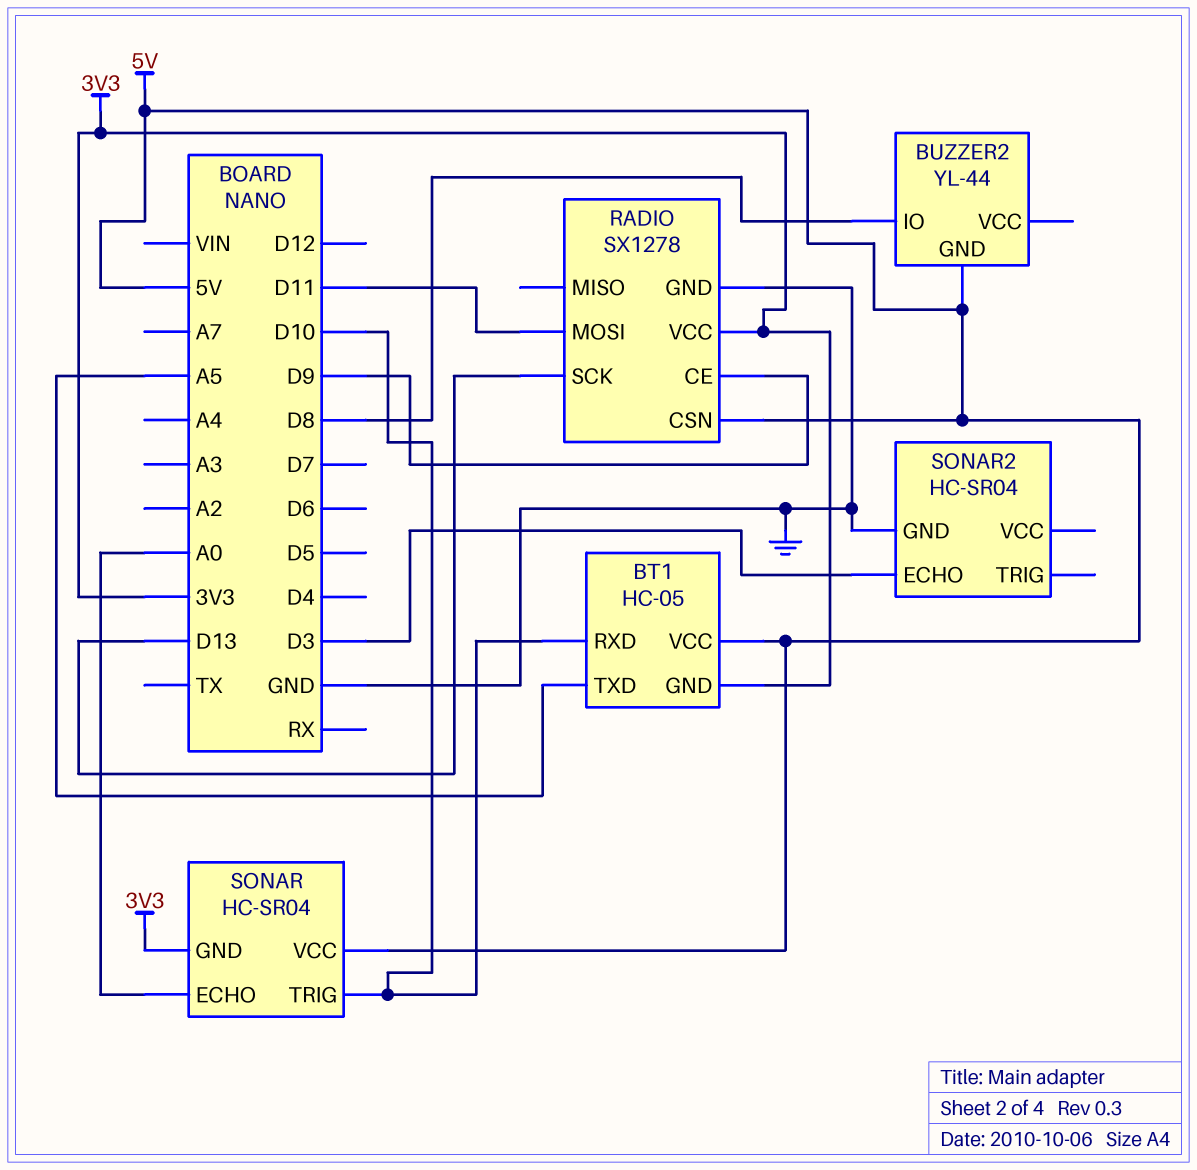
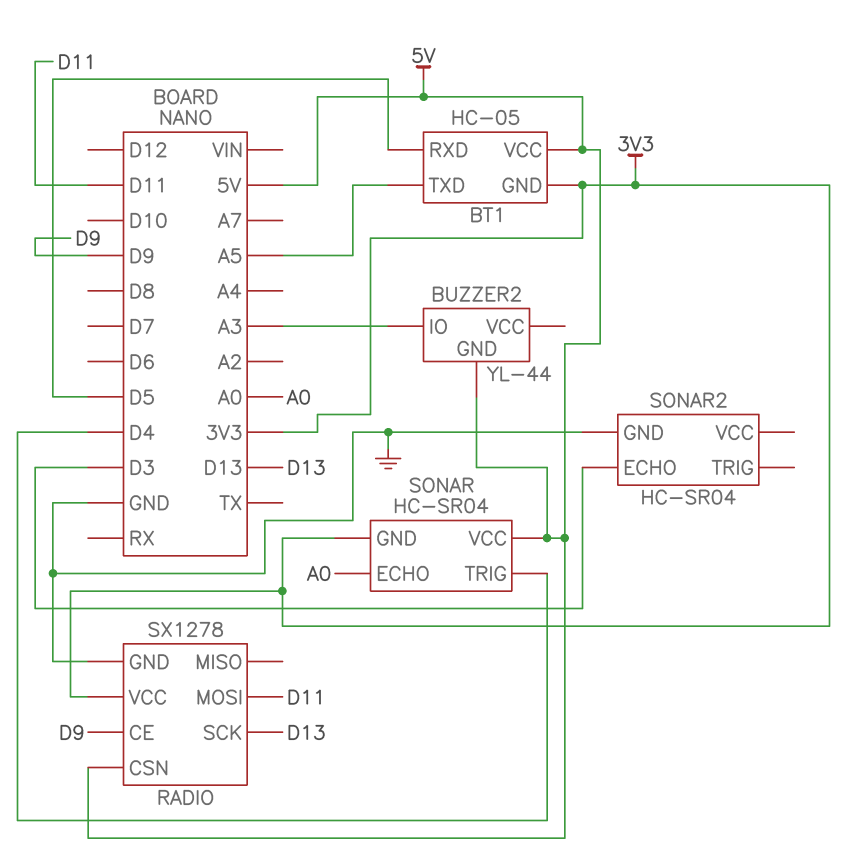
BT1 pin RXD: D10 -> D5
BUZZER2 pin IO: D8 -> A3
SONAR pin TRIG: D10 -> D4

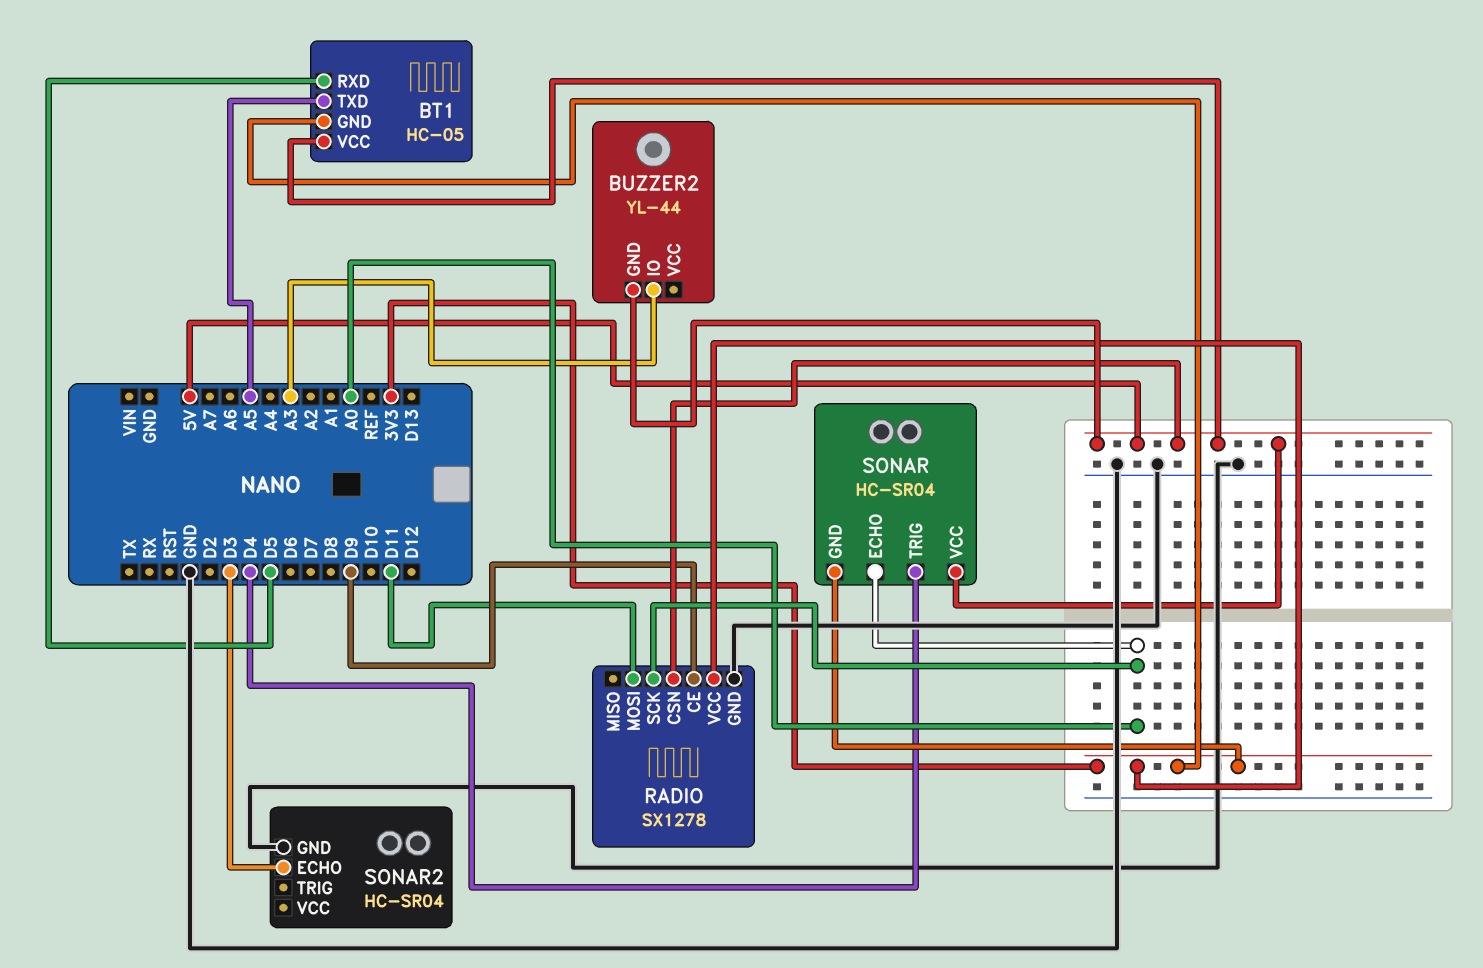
RADIO pin SCK: D13 -> A0

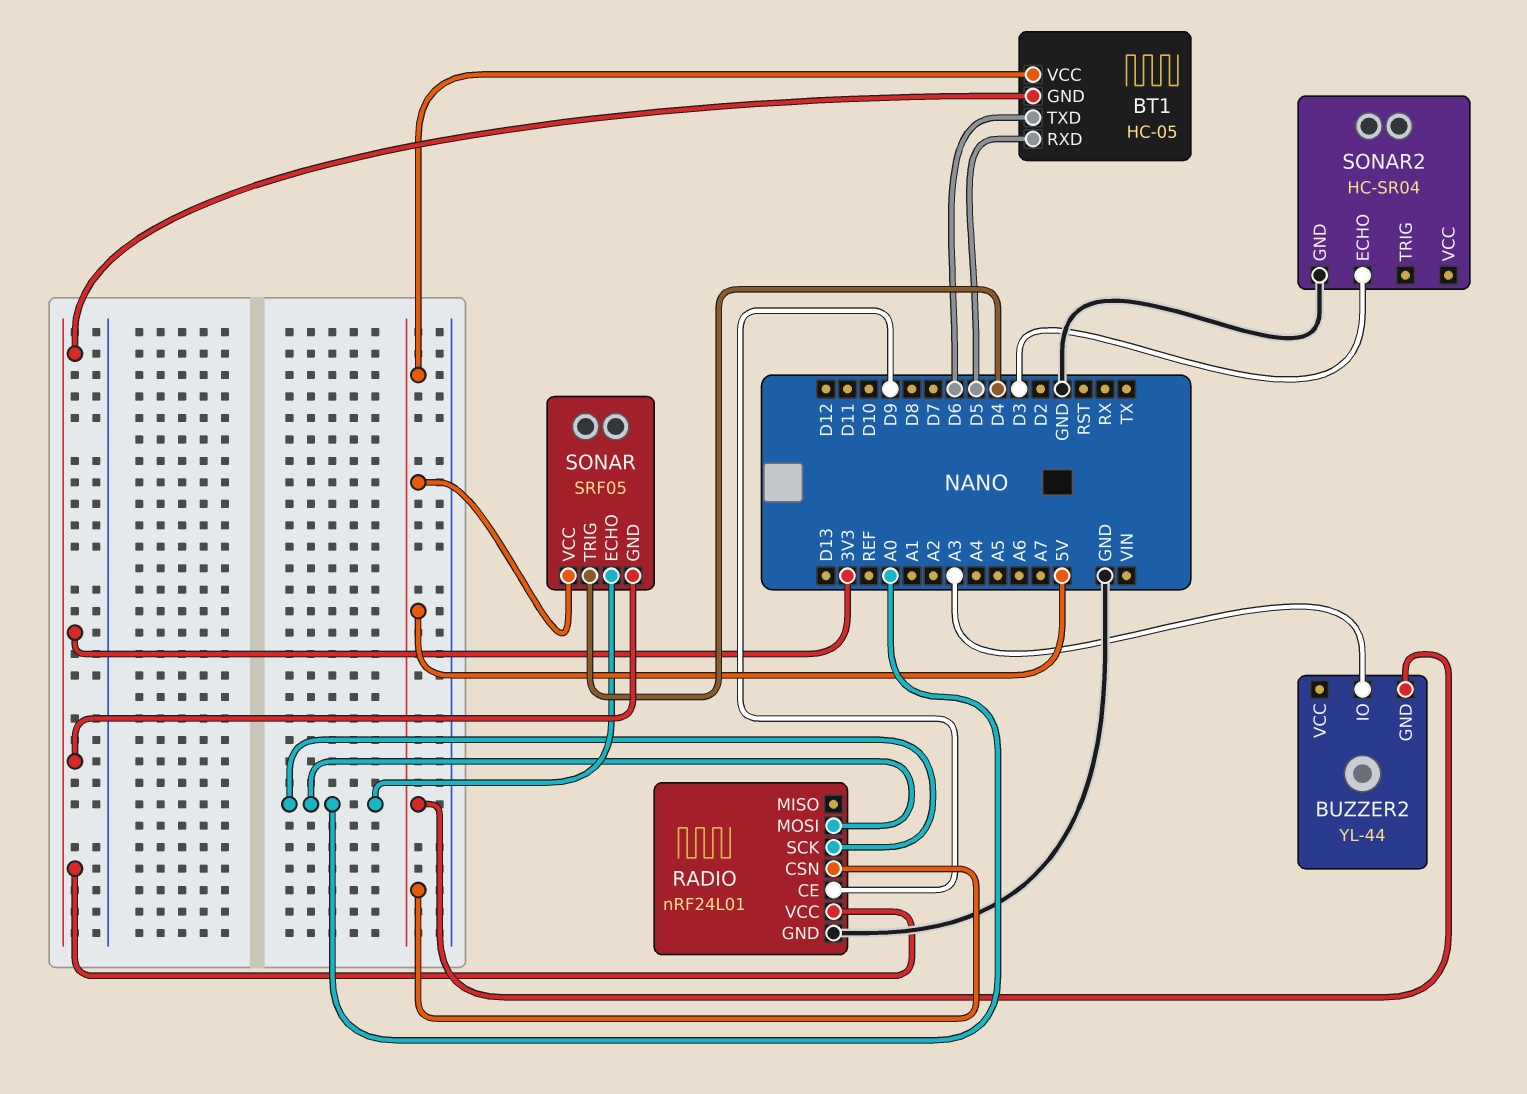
BT1 pin TXD: A5 -> D6
RADIO: SX1278 -> nRF24L01
RADIO pin MOSI: D11 -> A0
SONAR: HC-SR04 -> SRF05

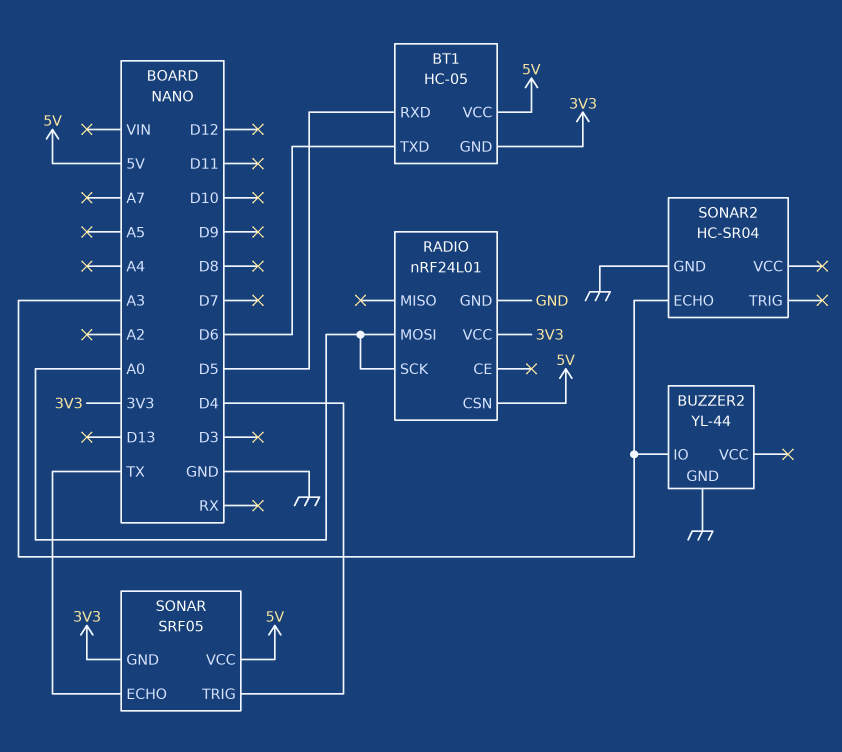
BUZZER2 pin GND: 5V -> GND
RADIO pin CE: D9 -> none
SONAR pin ECHO: A0 -> TX
SONAR2 pin ECHO: D3 -> A3

